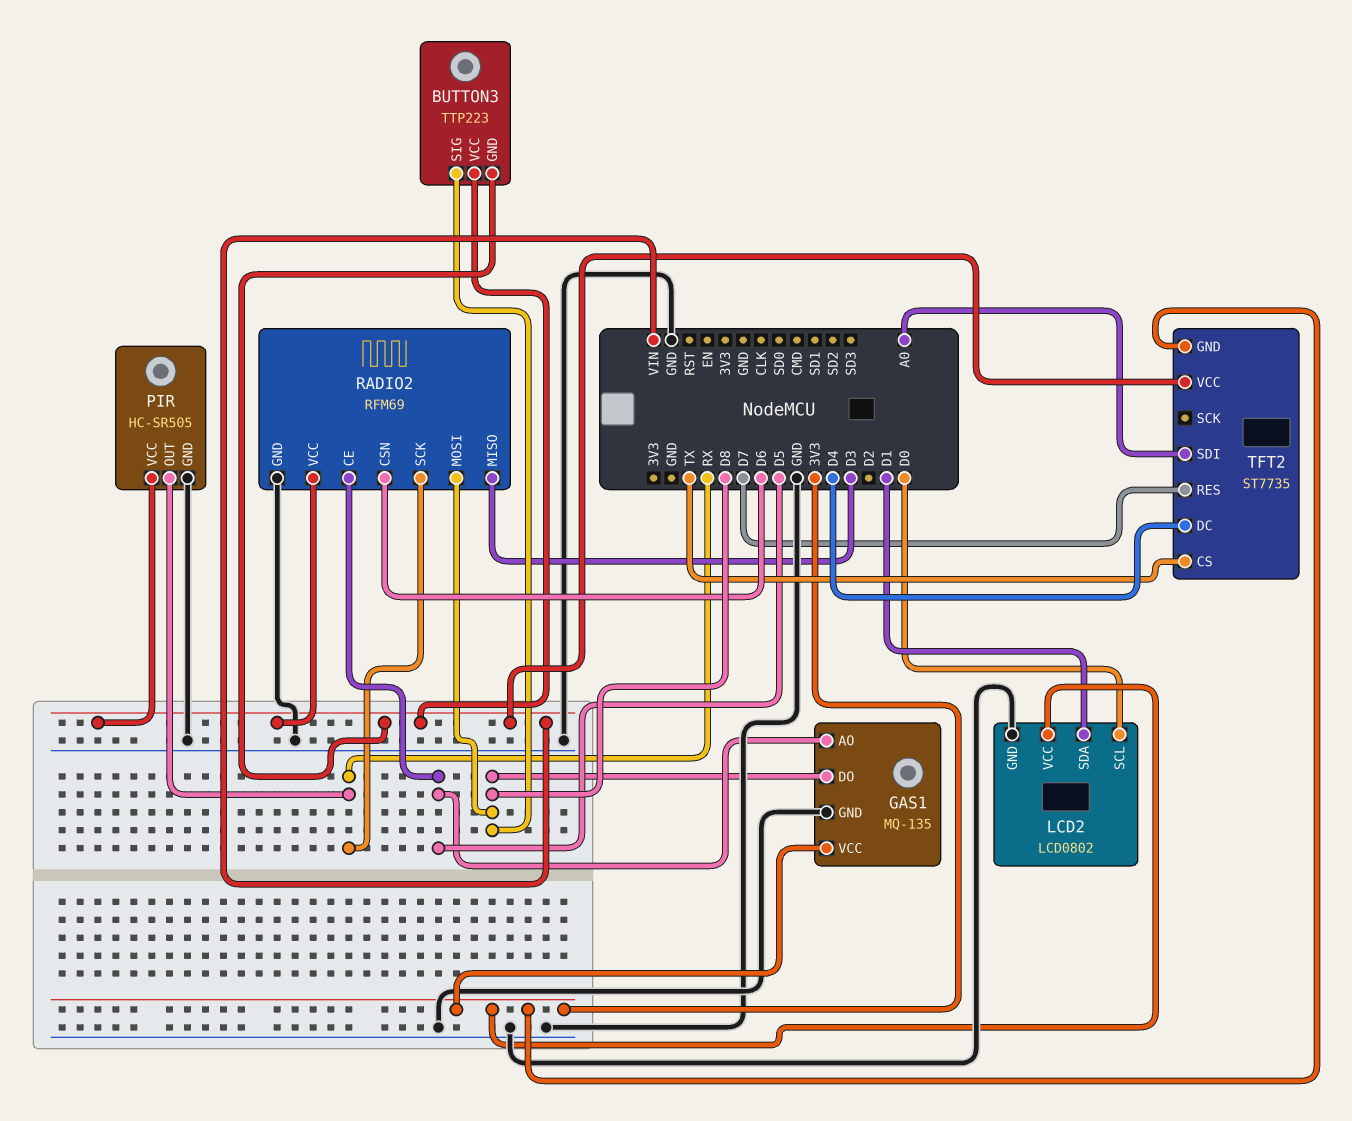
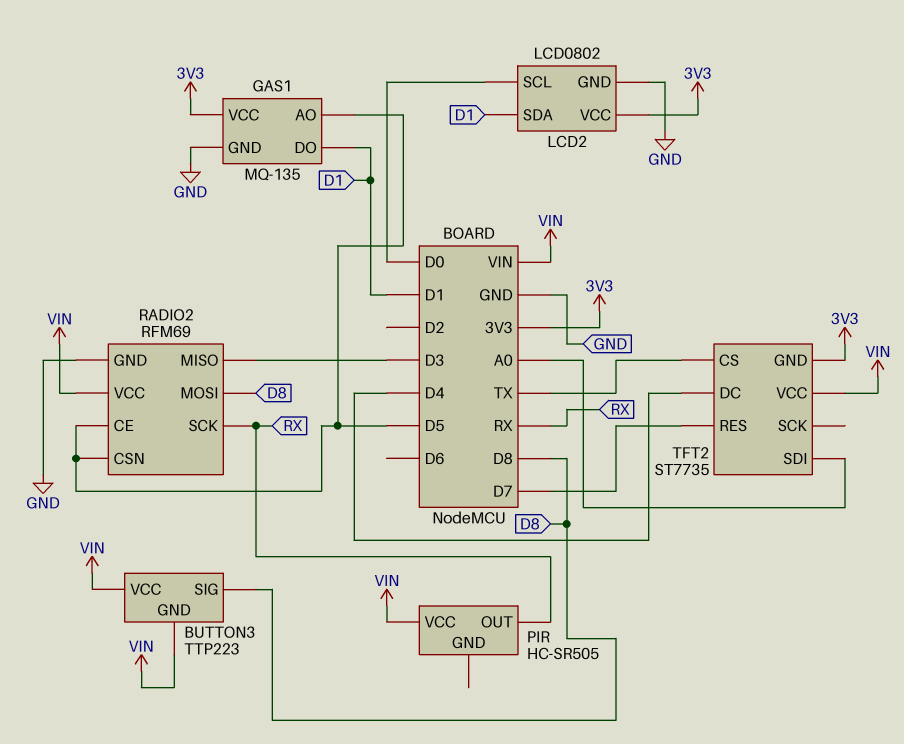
GAS1 pin DO: D8 -> D1
PIR pin GND: GND -> none
RADIO2 pin CSN: D6 -> D5

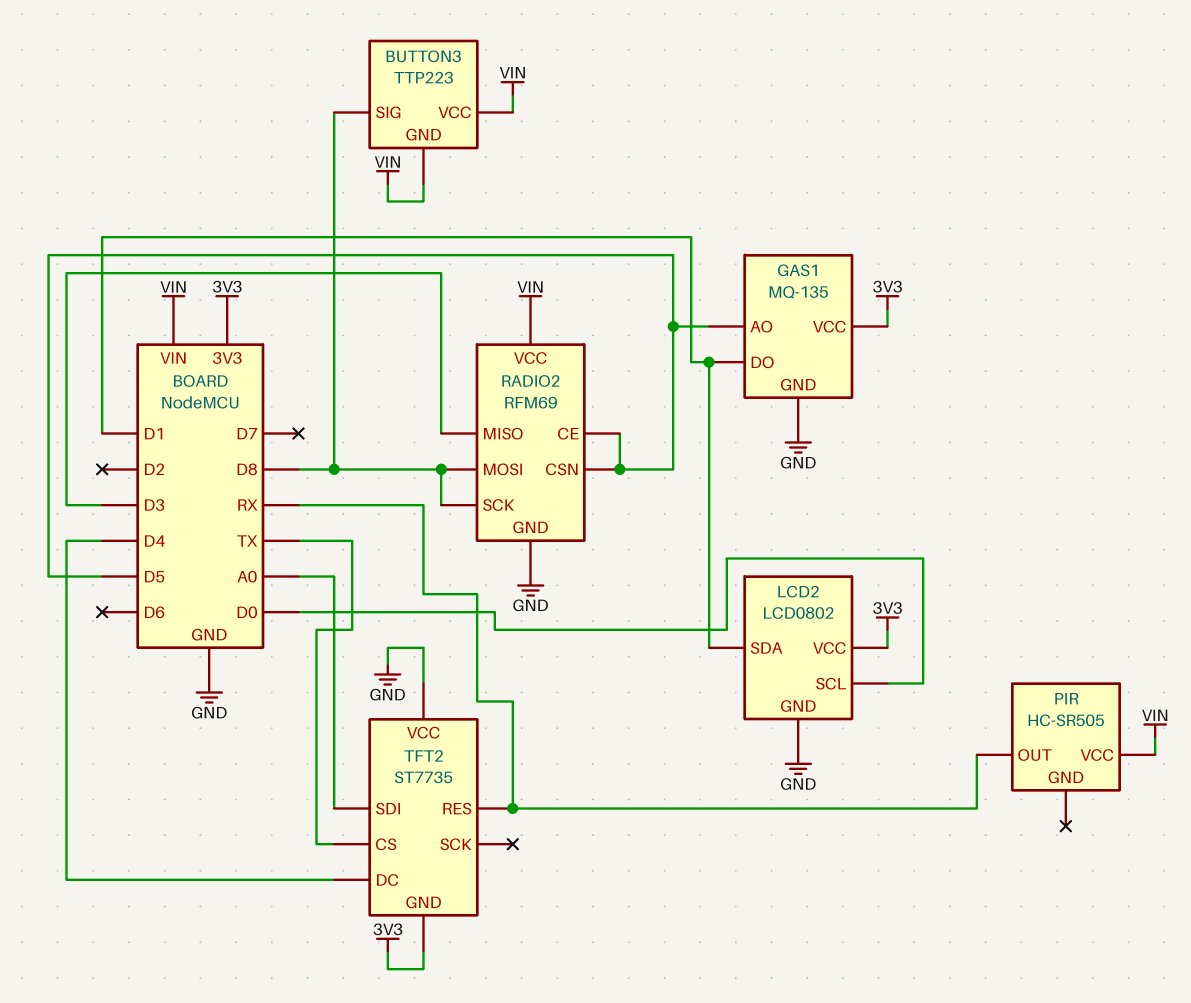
RADIO2 pin SCK: RX -> D8
TFT2 pin RES: D7 -> RX
TFT2 pin VCC: VIN -> GND

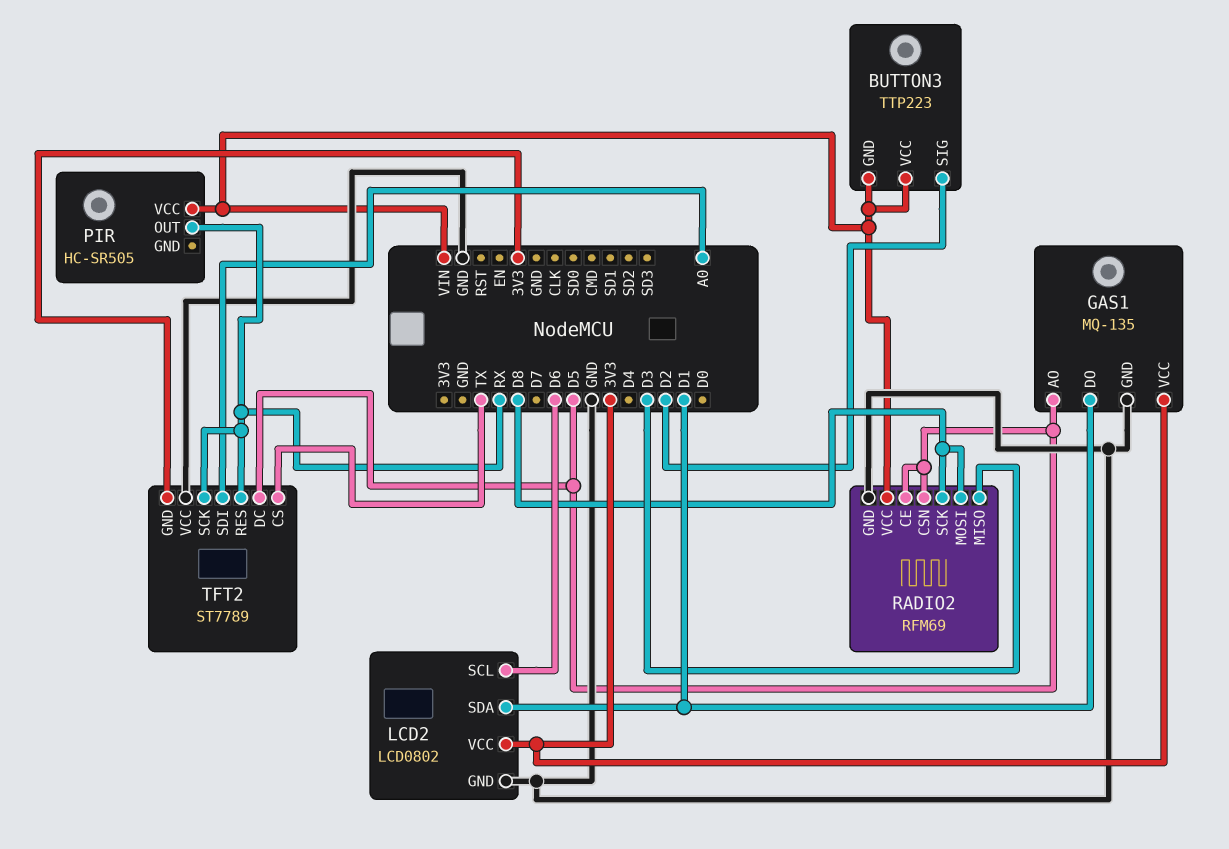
BUTTON3 pin SIG: D8 -> D2
LCD2 pin SCL: D0 -> D6
TFT2: ST7735 -> ST7789
TFT2 pin DC: D4 -> D5
TFT2 pin SCK: none -> RX

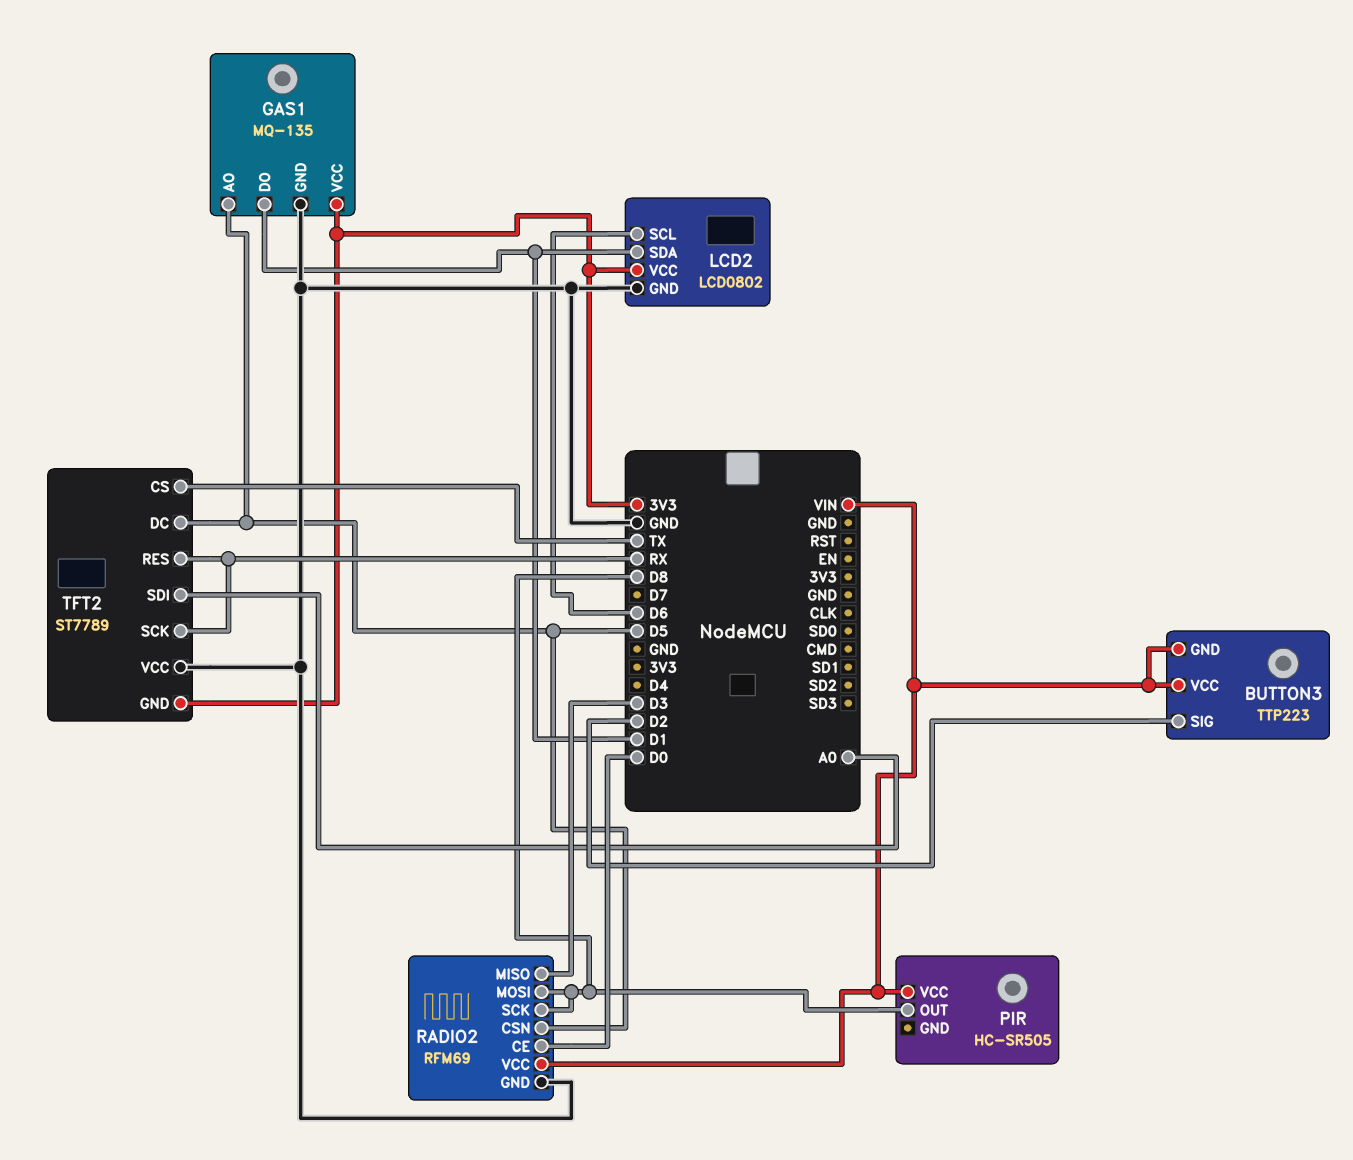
PIR pin OUT: RX -> D8
RADIO2 pin CE: D5 -> D0

